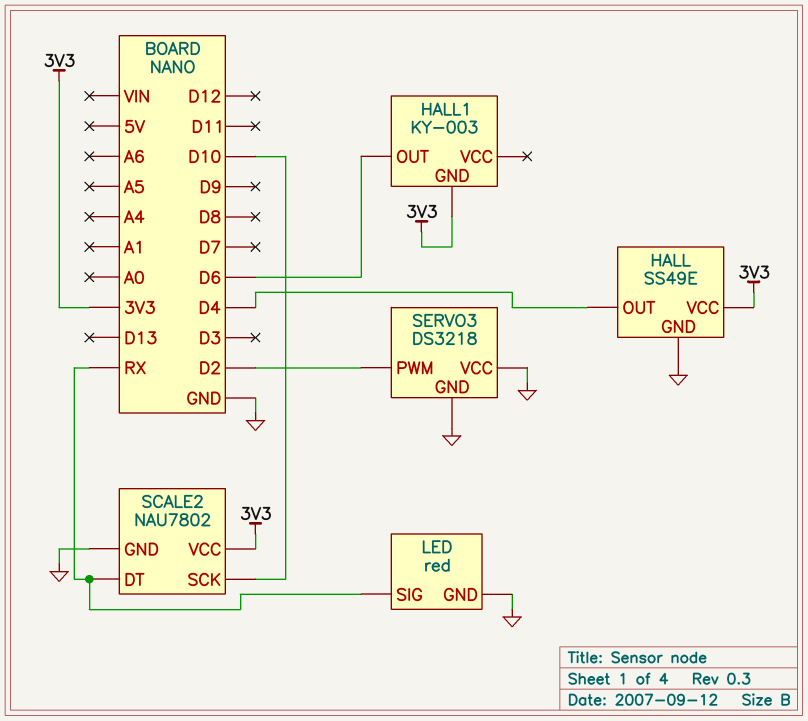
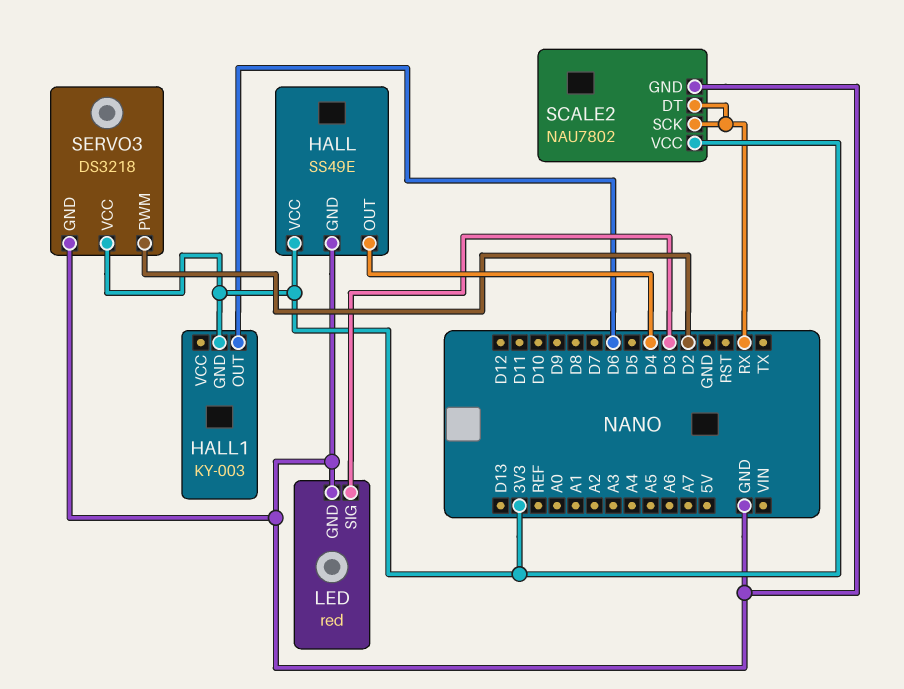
LED pin SIG: RX -> D3
SCALE2 pin SCK: D10 -> RX
SERVO3 pin VCC: GND -> 3V3

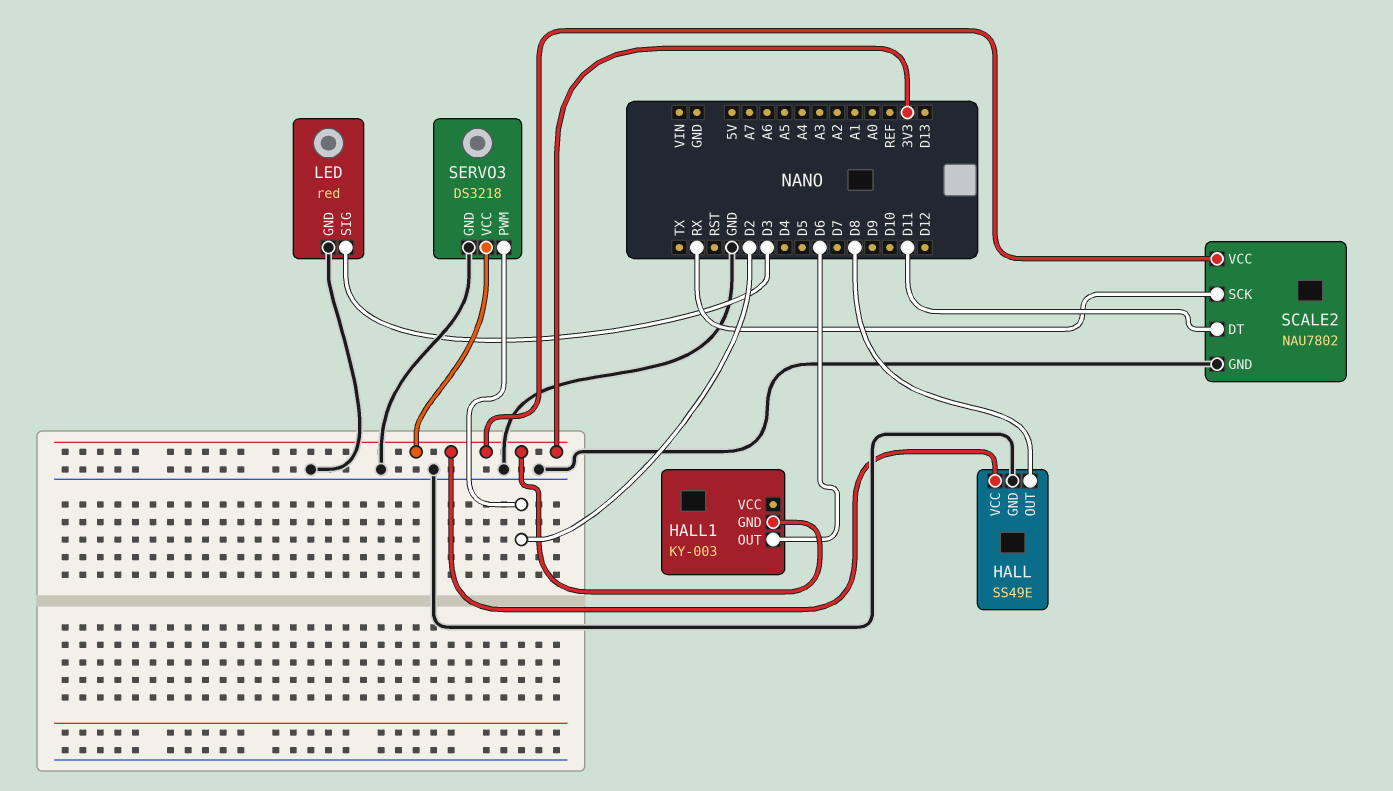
HALL pin OUT: D4 -> D8
SCALE2 pin DT: RX -> D11

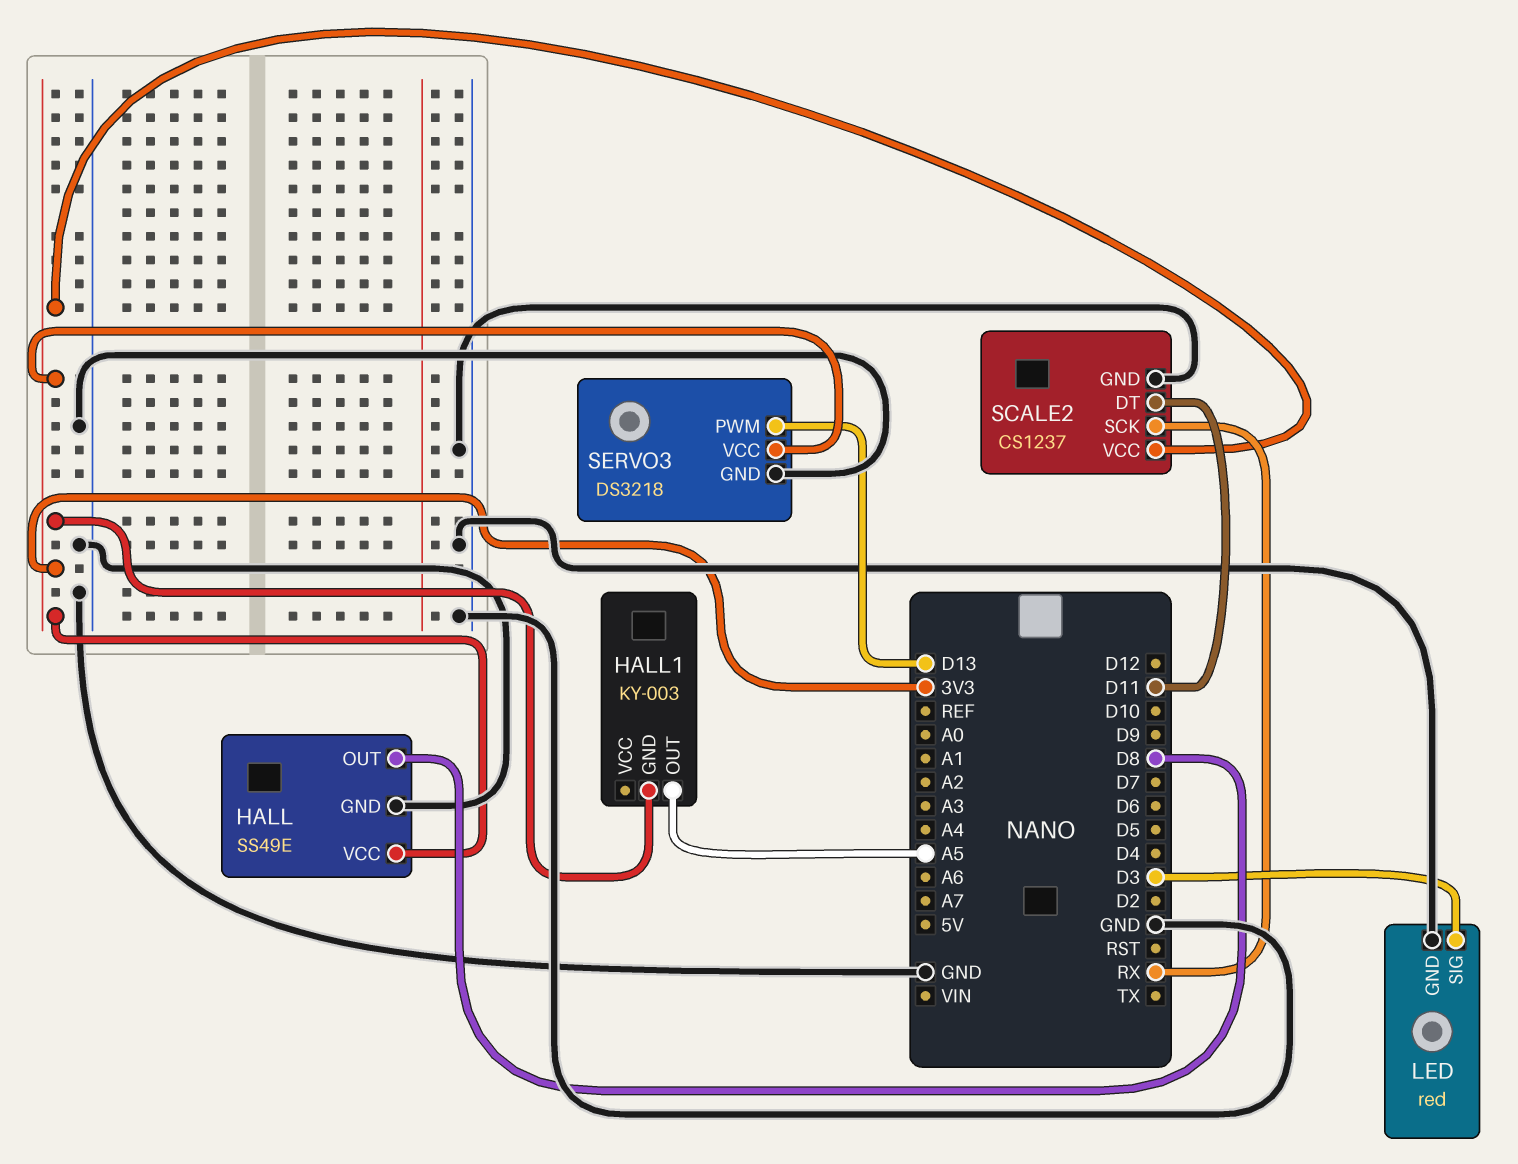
HALL1 pin OUT: D6 -> A5
SCALE2: NAU7802 -> CS1237
SERVO3 pin PWM: D2 -> D13

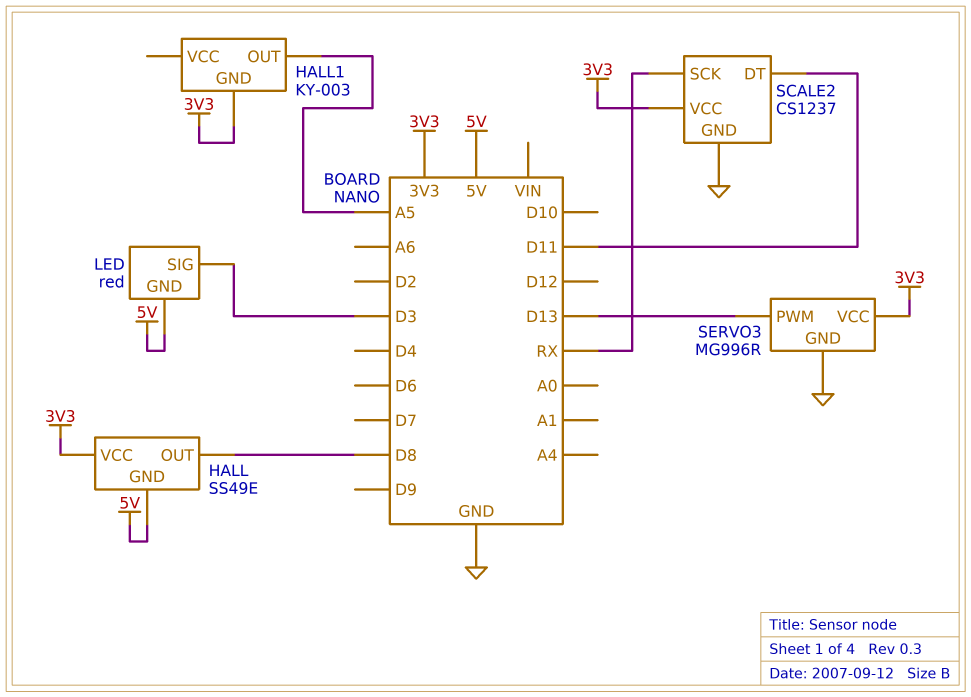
HALL pin GND: GND -> 5V
LED pin GND: GND -> 5V
SERVO3: DS3218 -> MG996R

